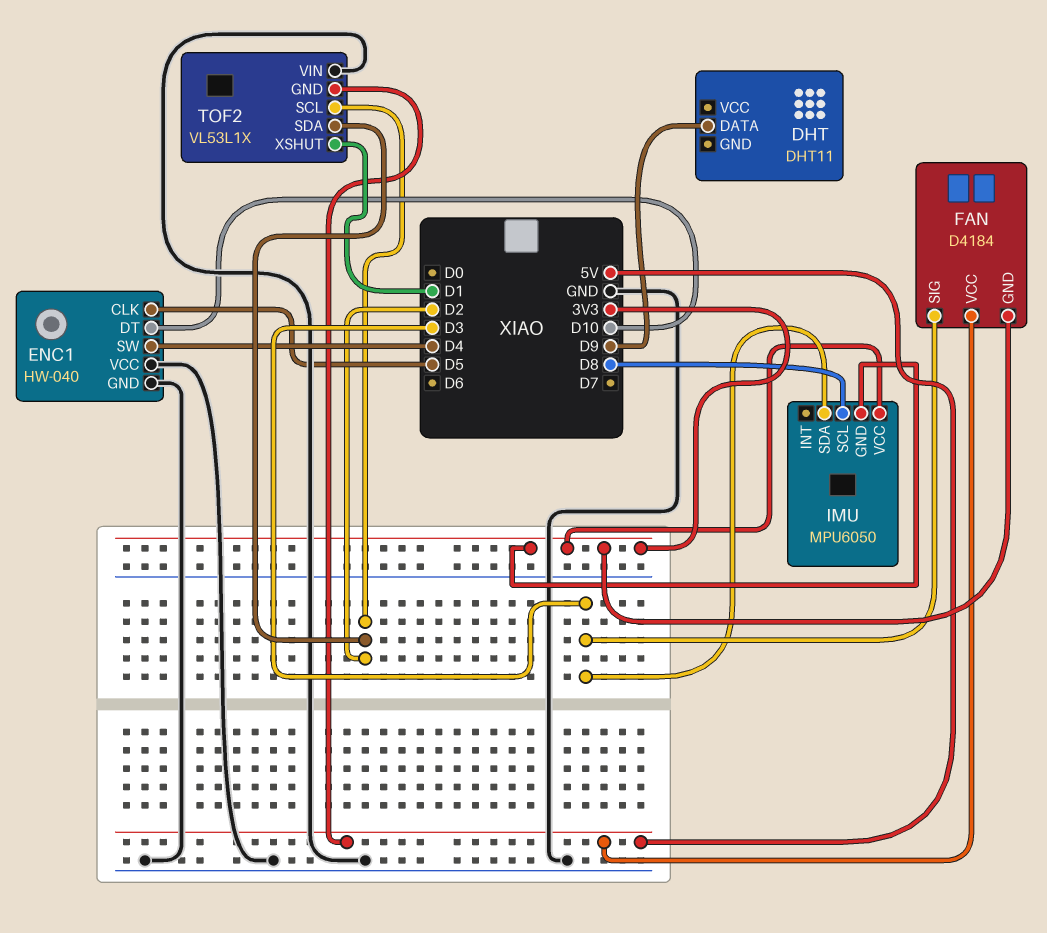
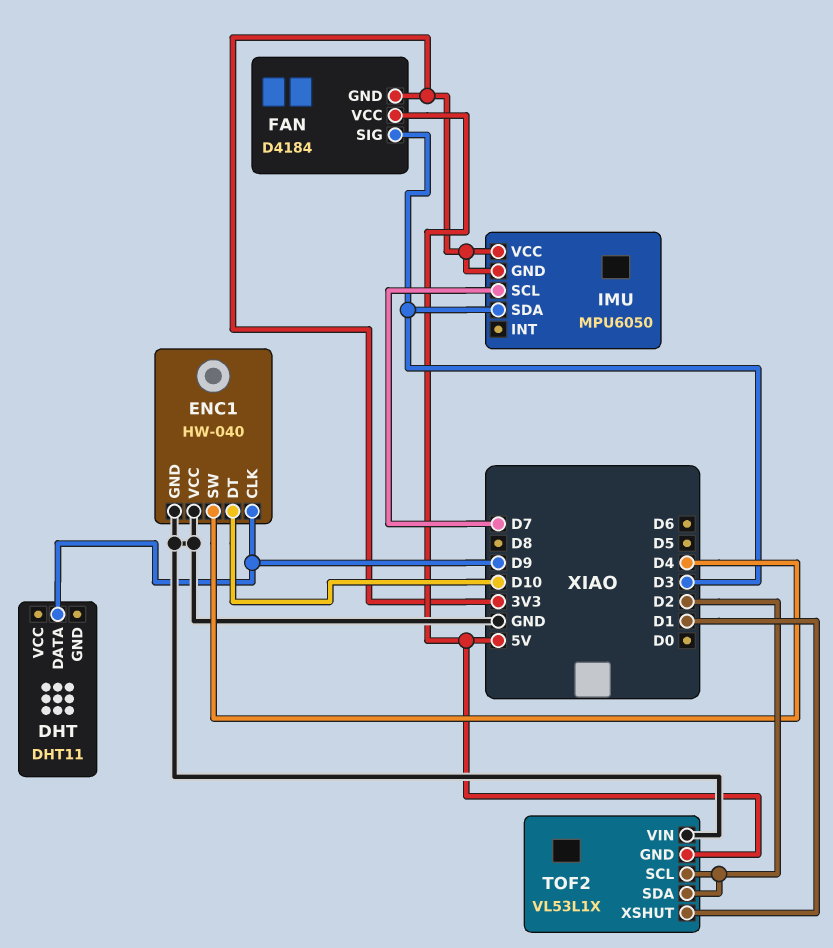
ENC1 pin CLK: D5 -> D9
IMU pin SCL: D8 -> D7

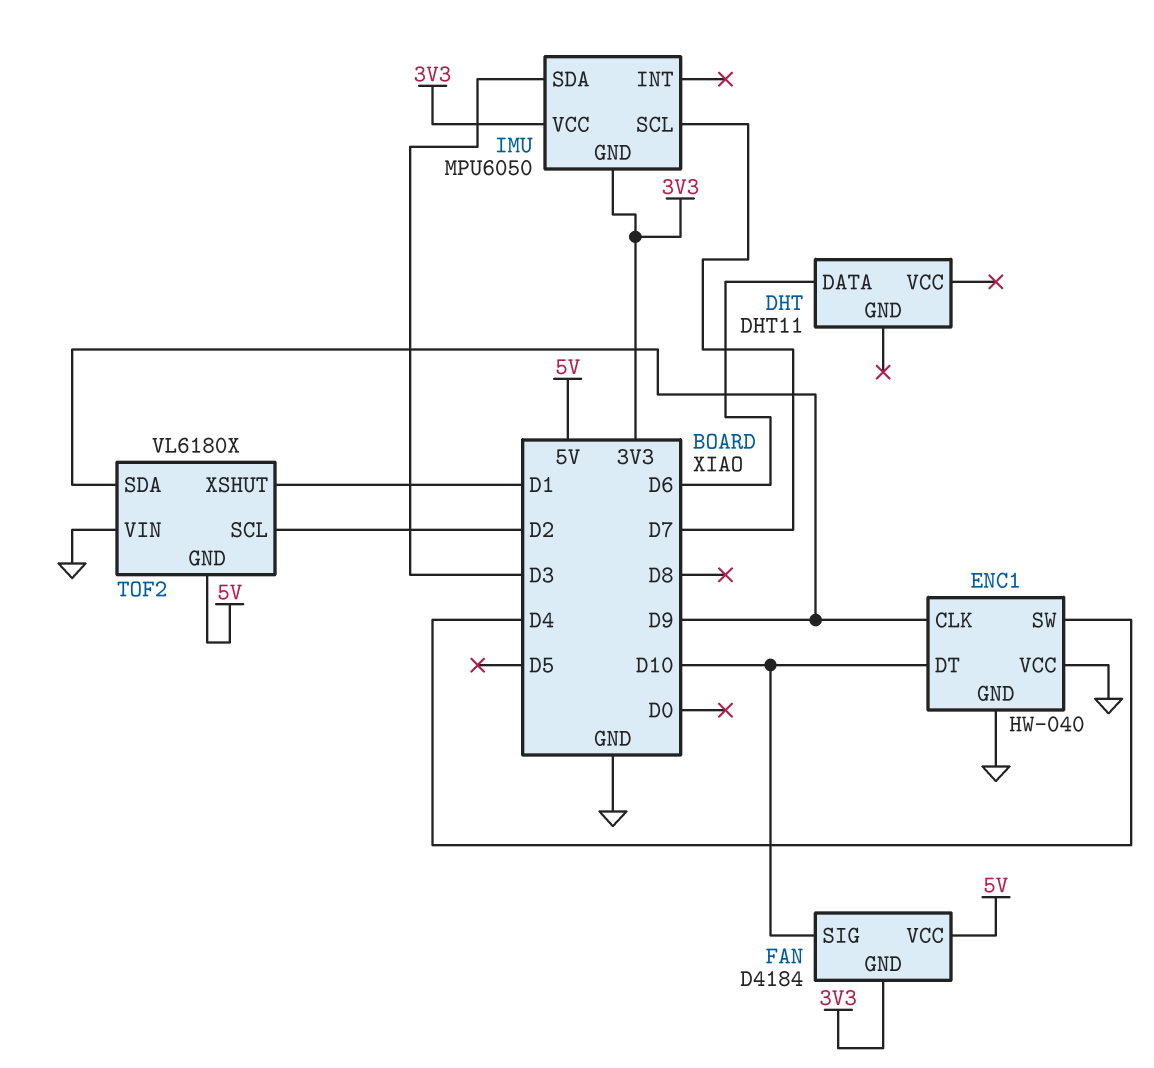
DHT pin DATA: D9 -> D6
FAN pin SIG: D3 -> D10
TOF2: VL53L1X -> VL6180X
TOF2 pin SDA: D2 -> D9

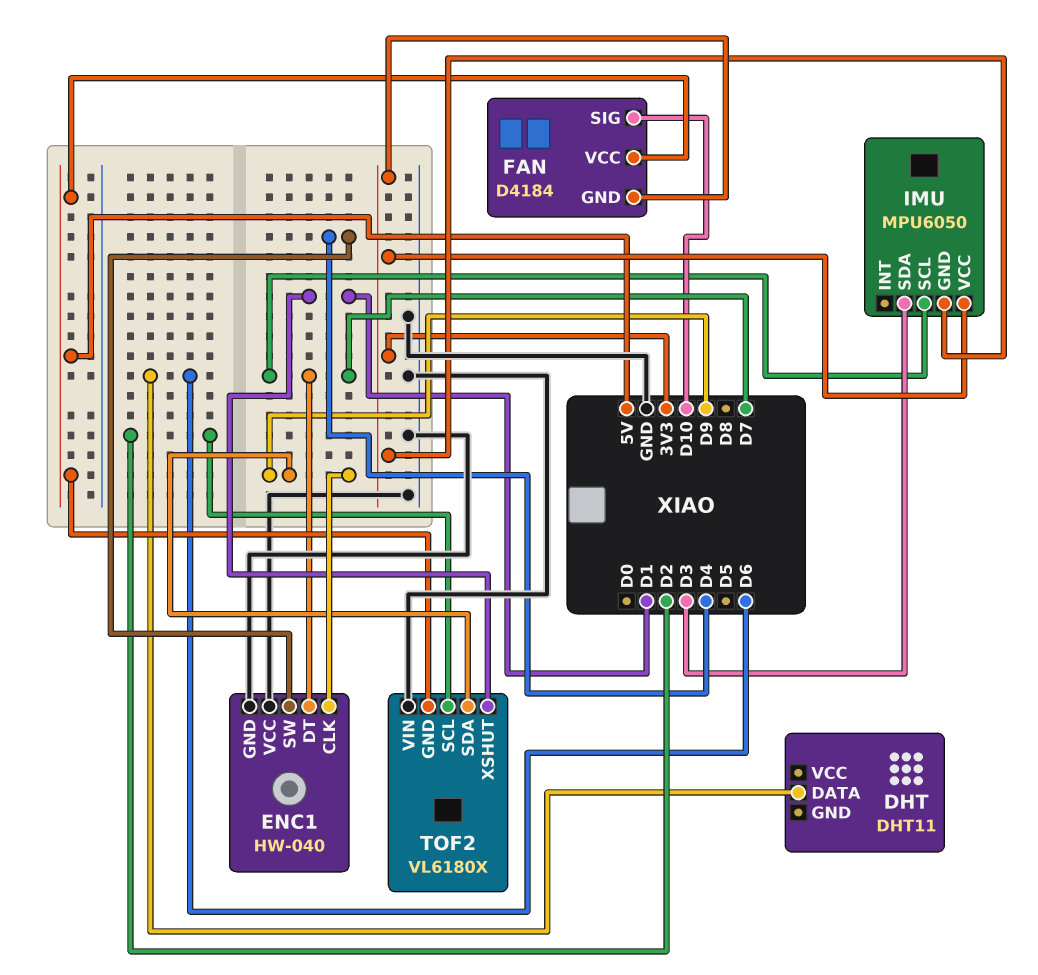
ENC1 pin DT: D10 -> D7

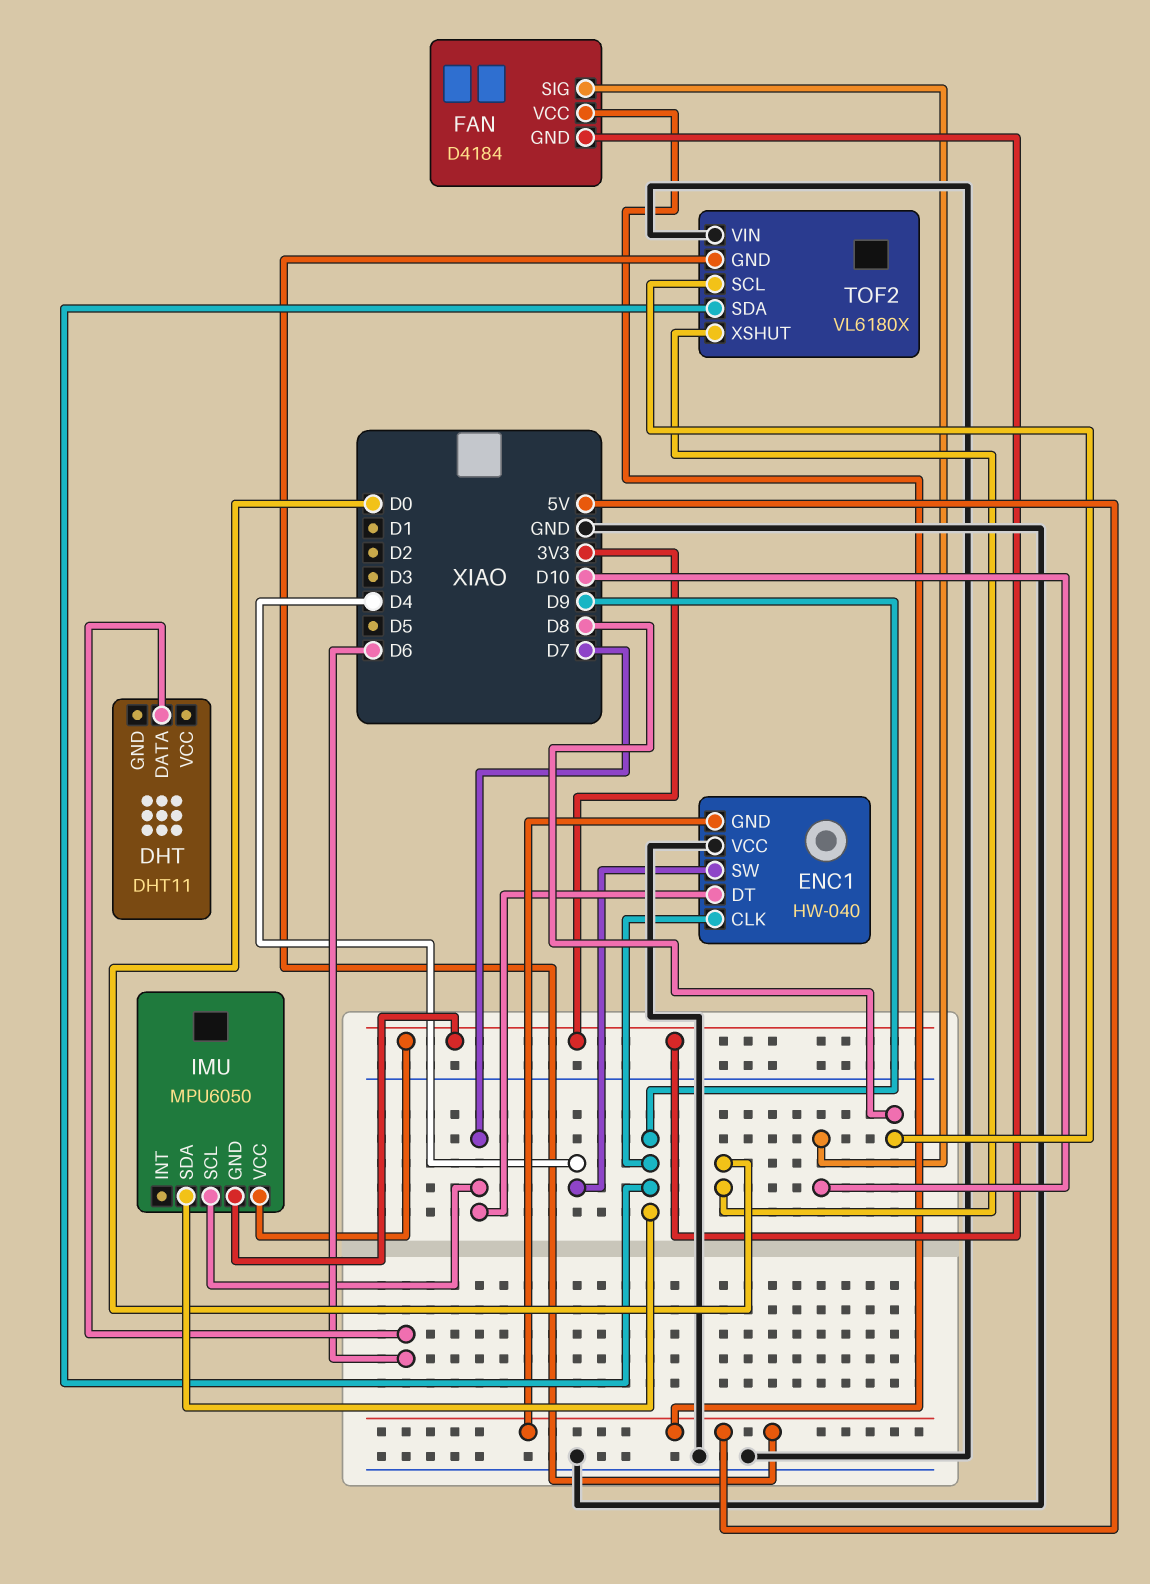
ENC1 pin GND: GND -> 5V
IMU pin SDA: D3 -> D9
TOF2 pin SCL: D2 -> D8
TOF2 pin XSHUT: D1 -> D0

